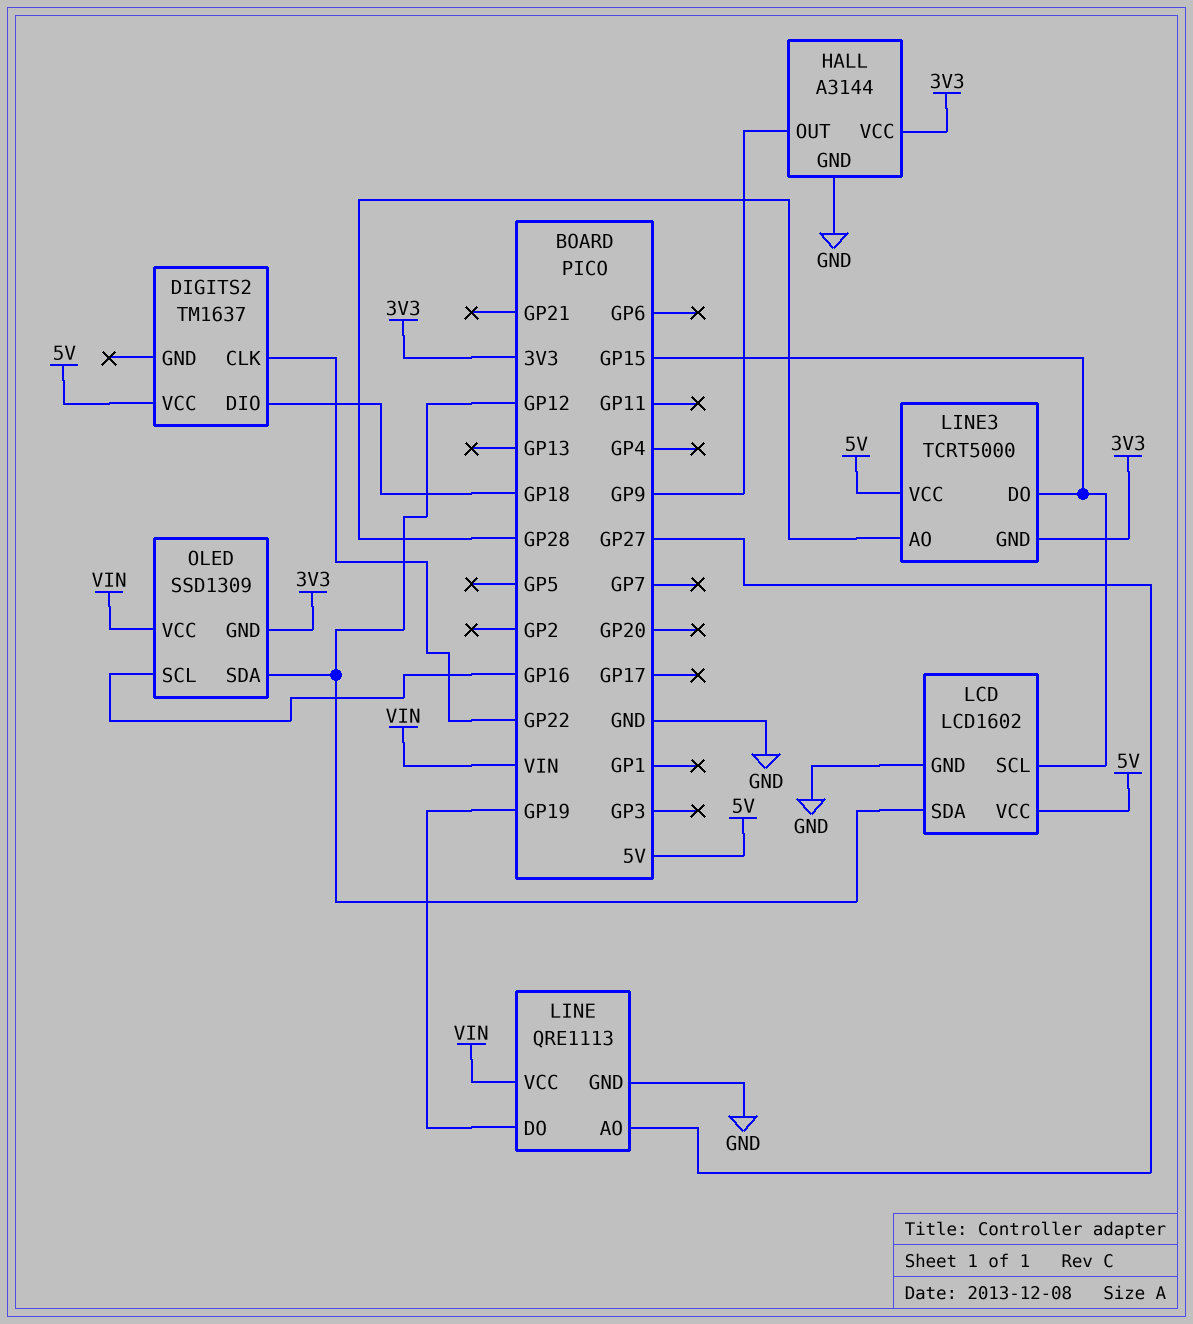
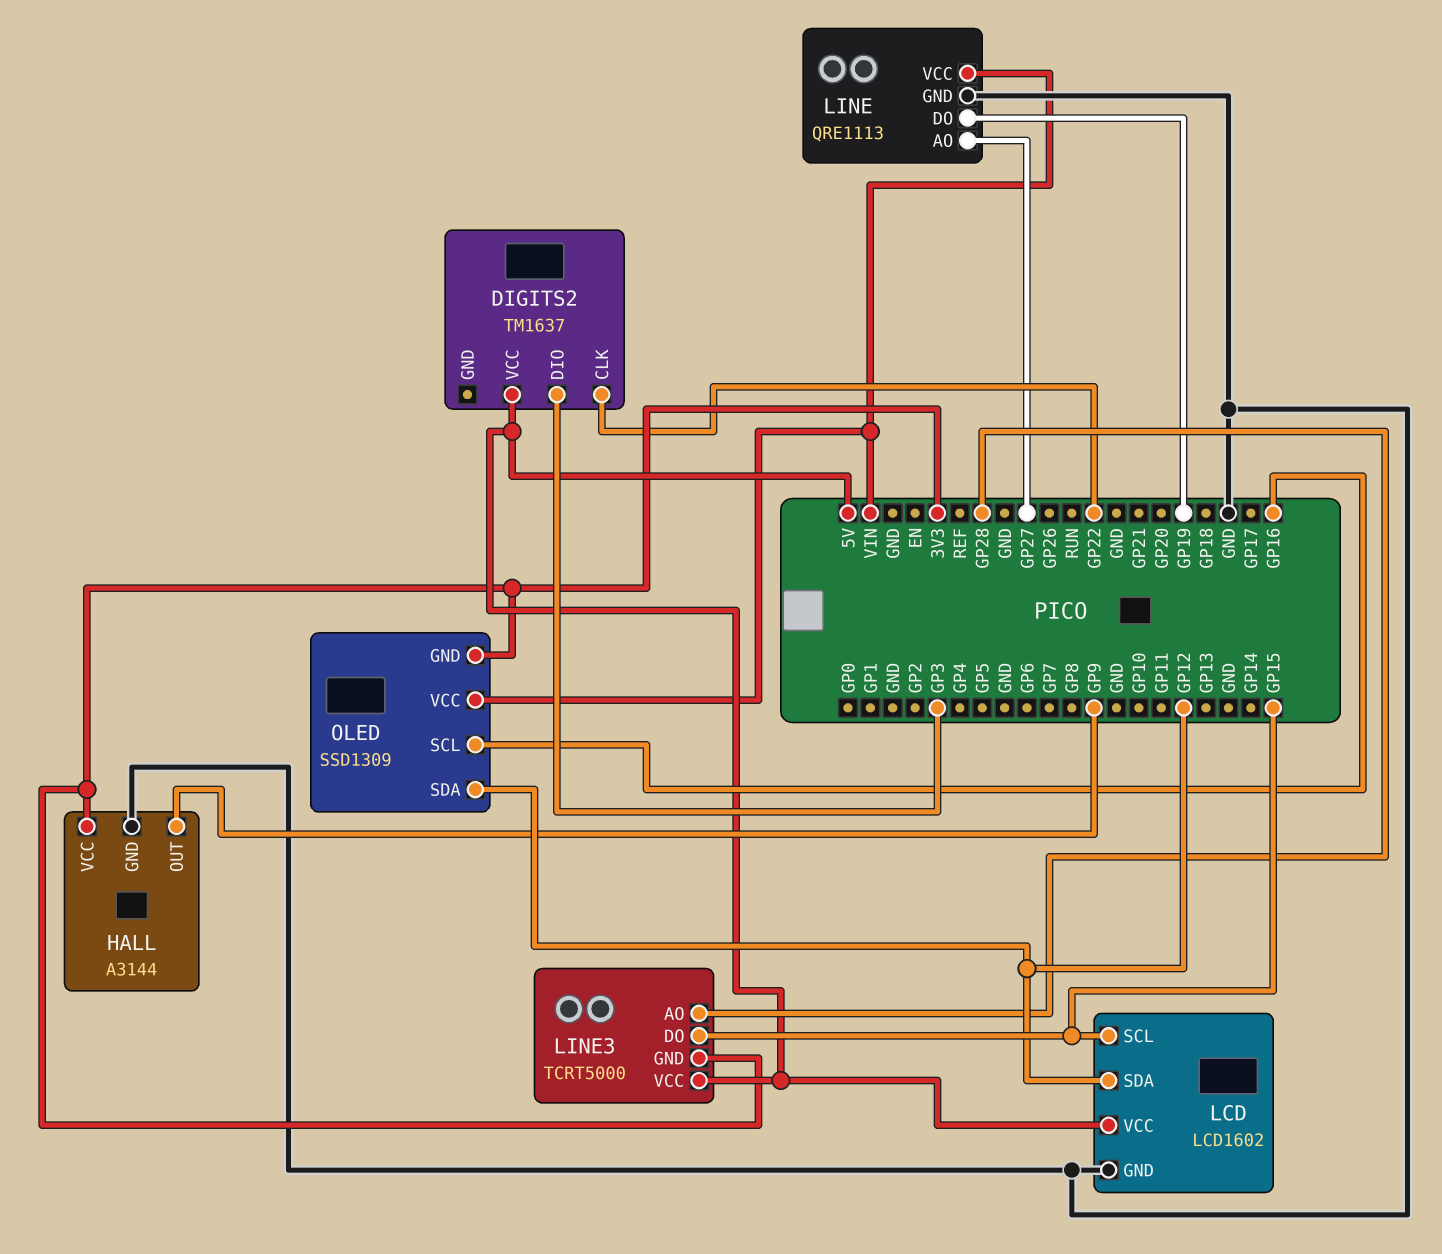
DIGITS2 pin DIO: GP18 -> GP3

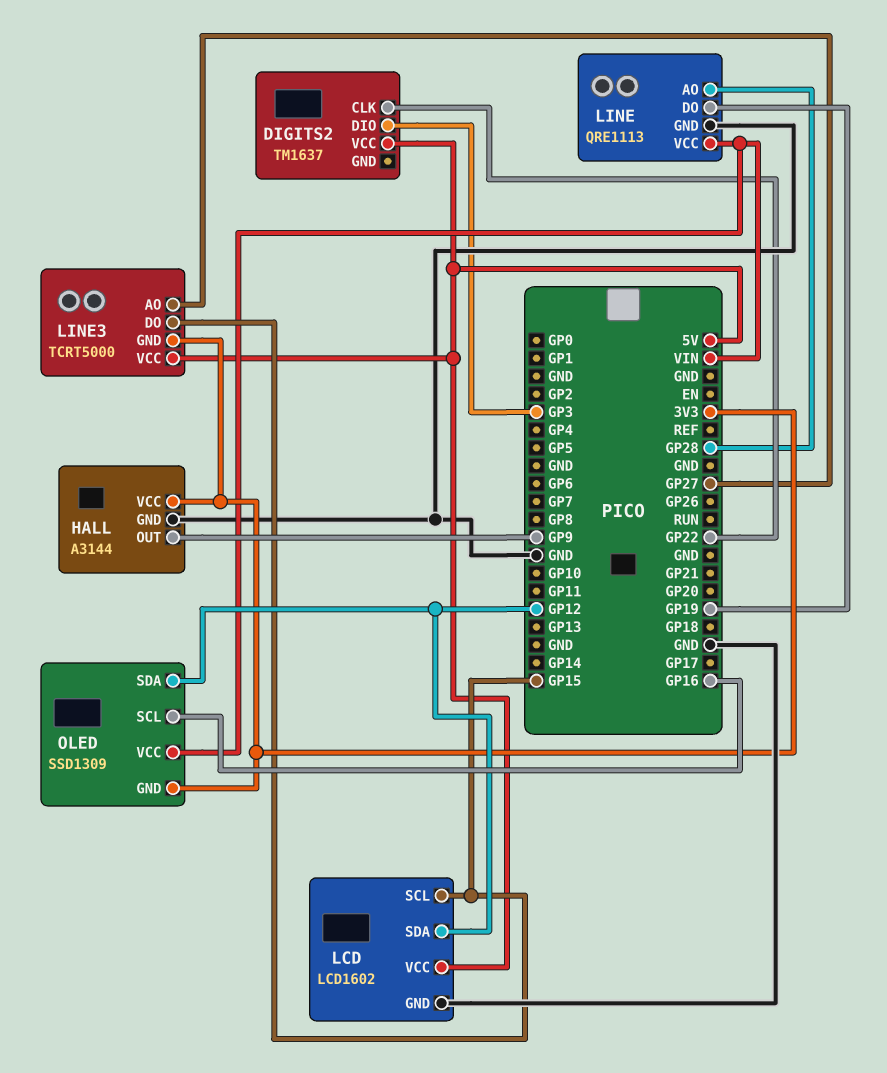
LINE pin AO: GP27 -> GP28
LINE3 pin AO: GP28 -> GP27

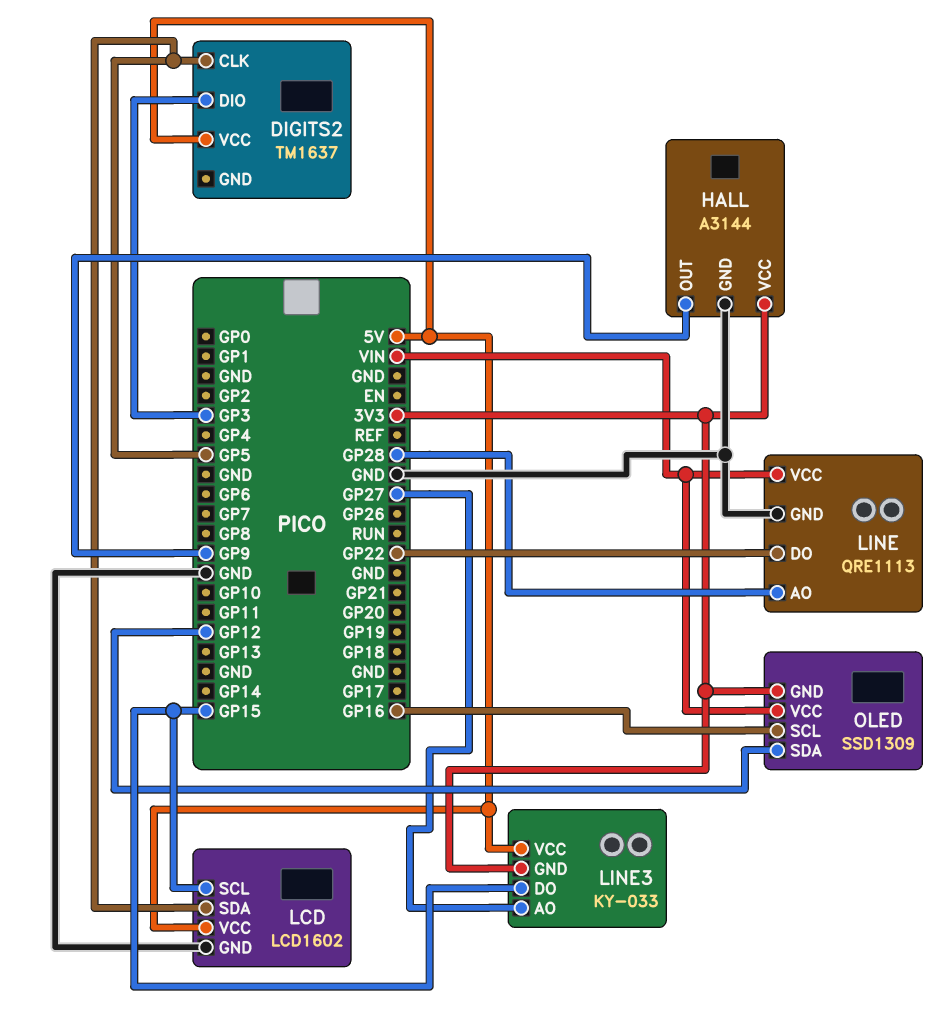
DIGITS2 pin CLK: GP22 -> GP5
LCD pin SDA: GP12 -> GP5
LINE pin DO: GP19 -> GP22
LINE3: TCRT5000 -> KY-033

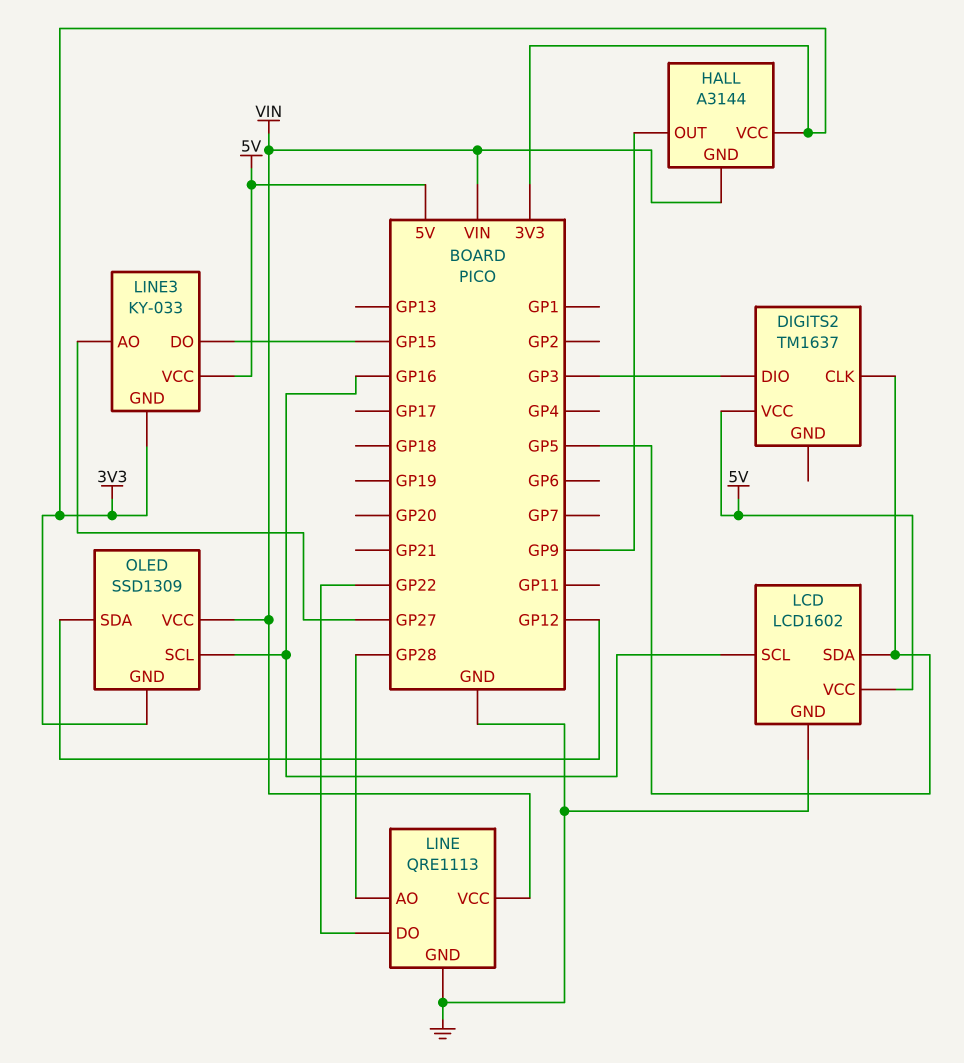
HALL pin GND: GND -> VIN
LCD pin SCL: GP15 -> GP16

